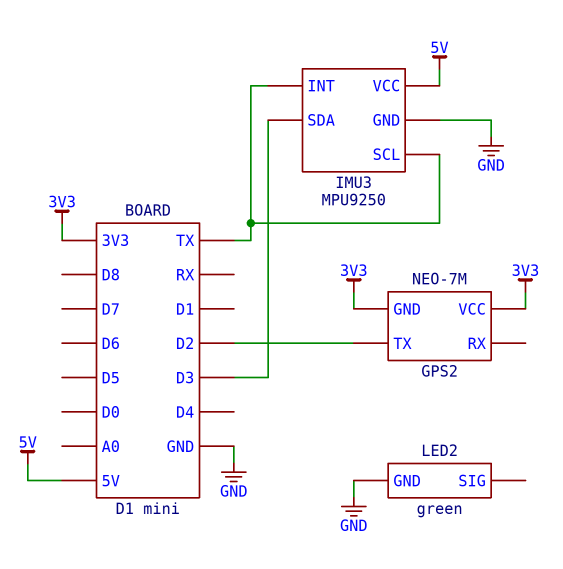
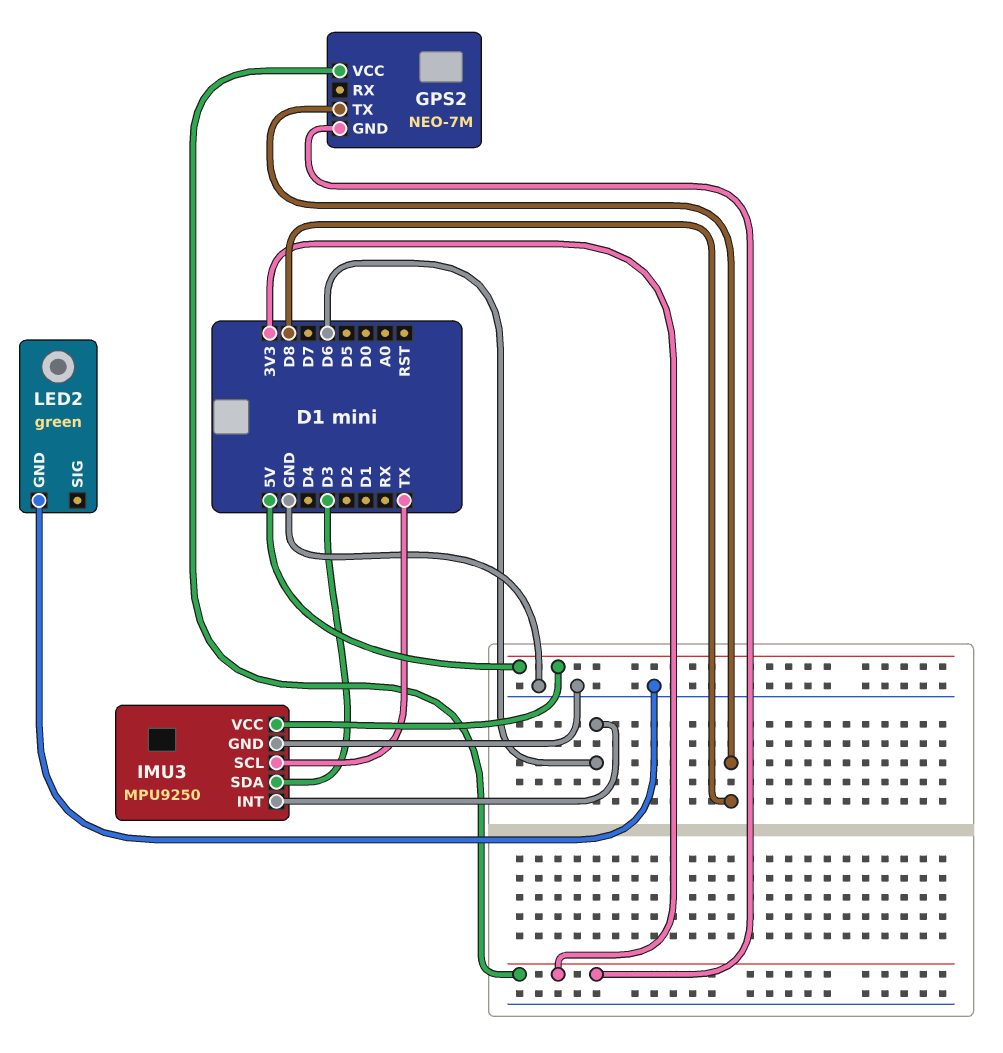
GPS2 pin TX: D2 -> D8
IMU3 pin INT: TX -> D6

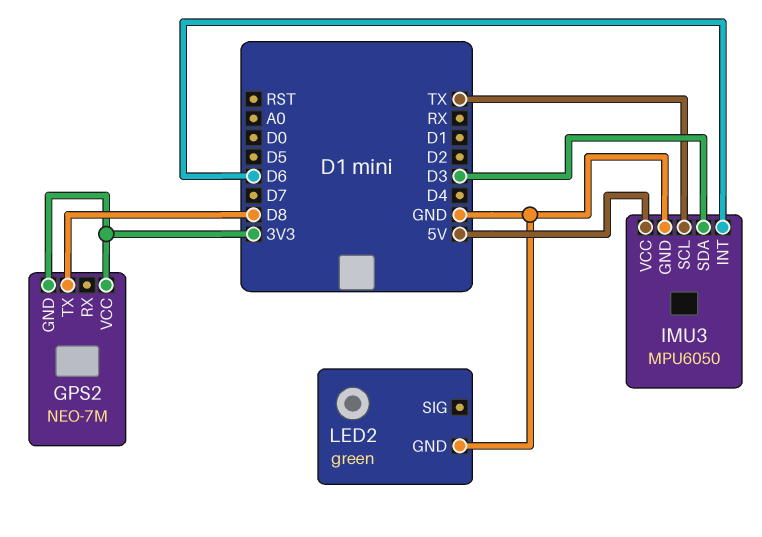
IMU3: MPU9250 -> MPU6050

